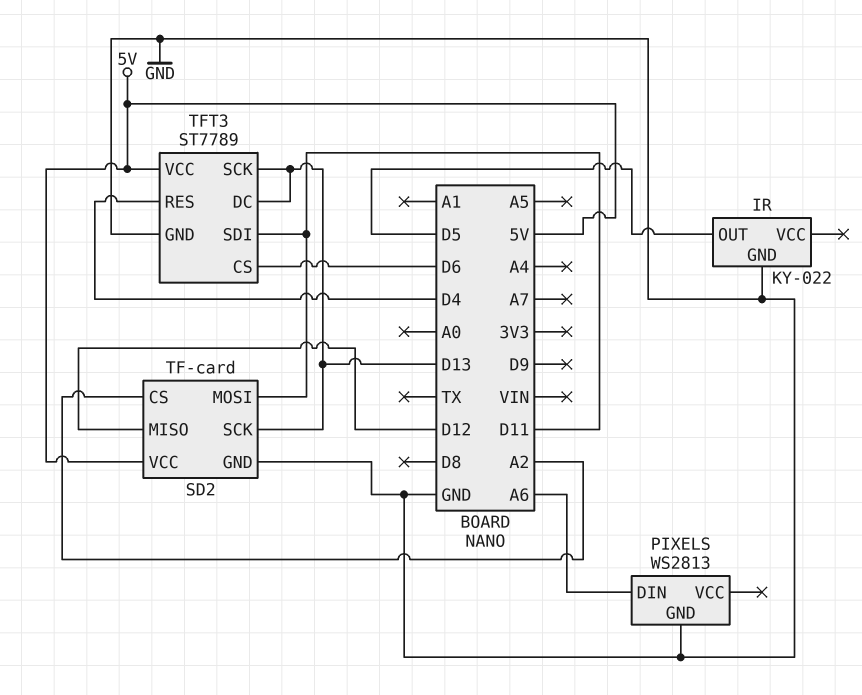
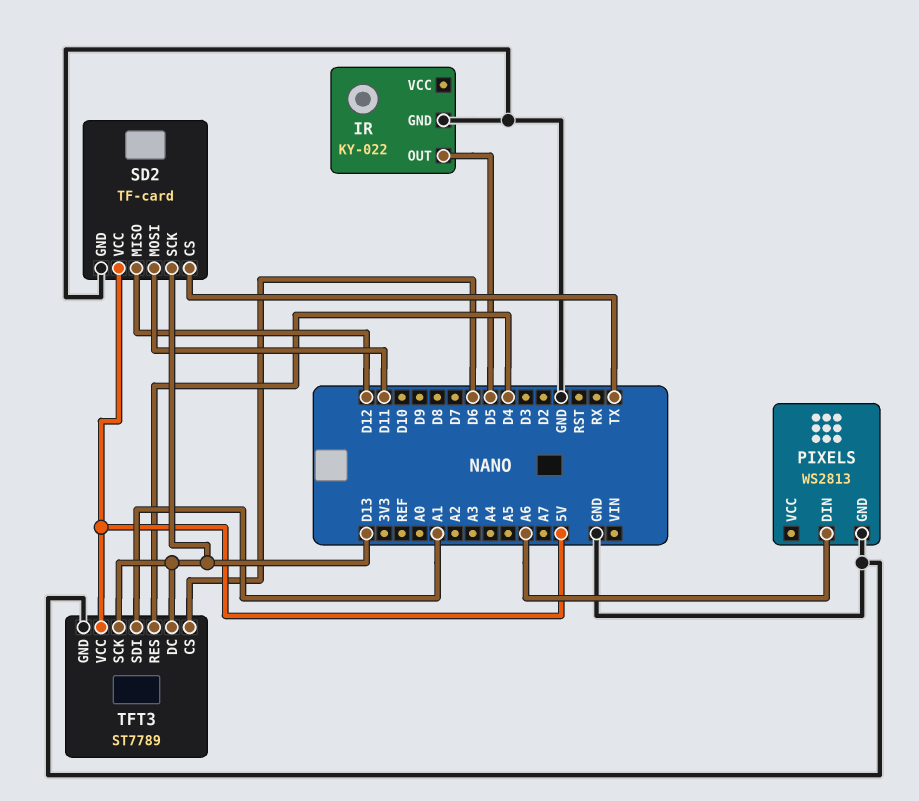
SD2 pin CS: A2 -> TX
TFT3 pin SDI: D11 -> A1

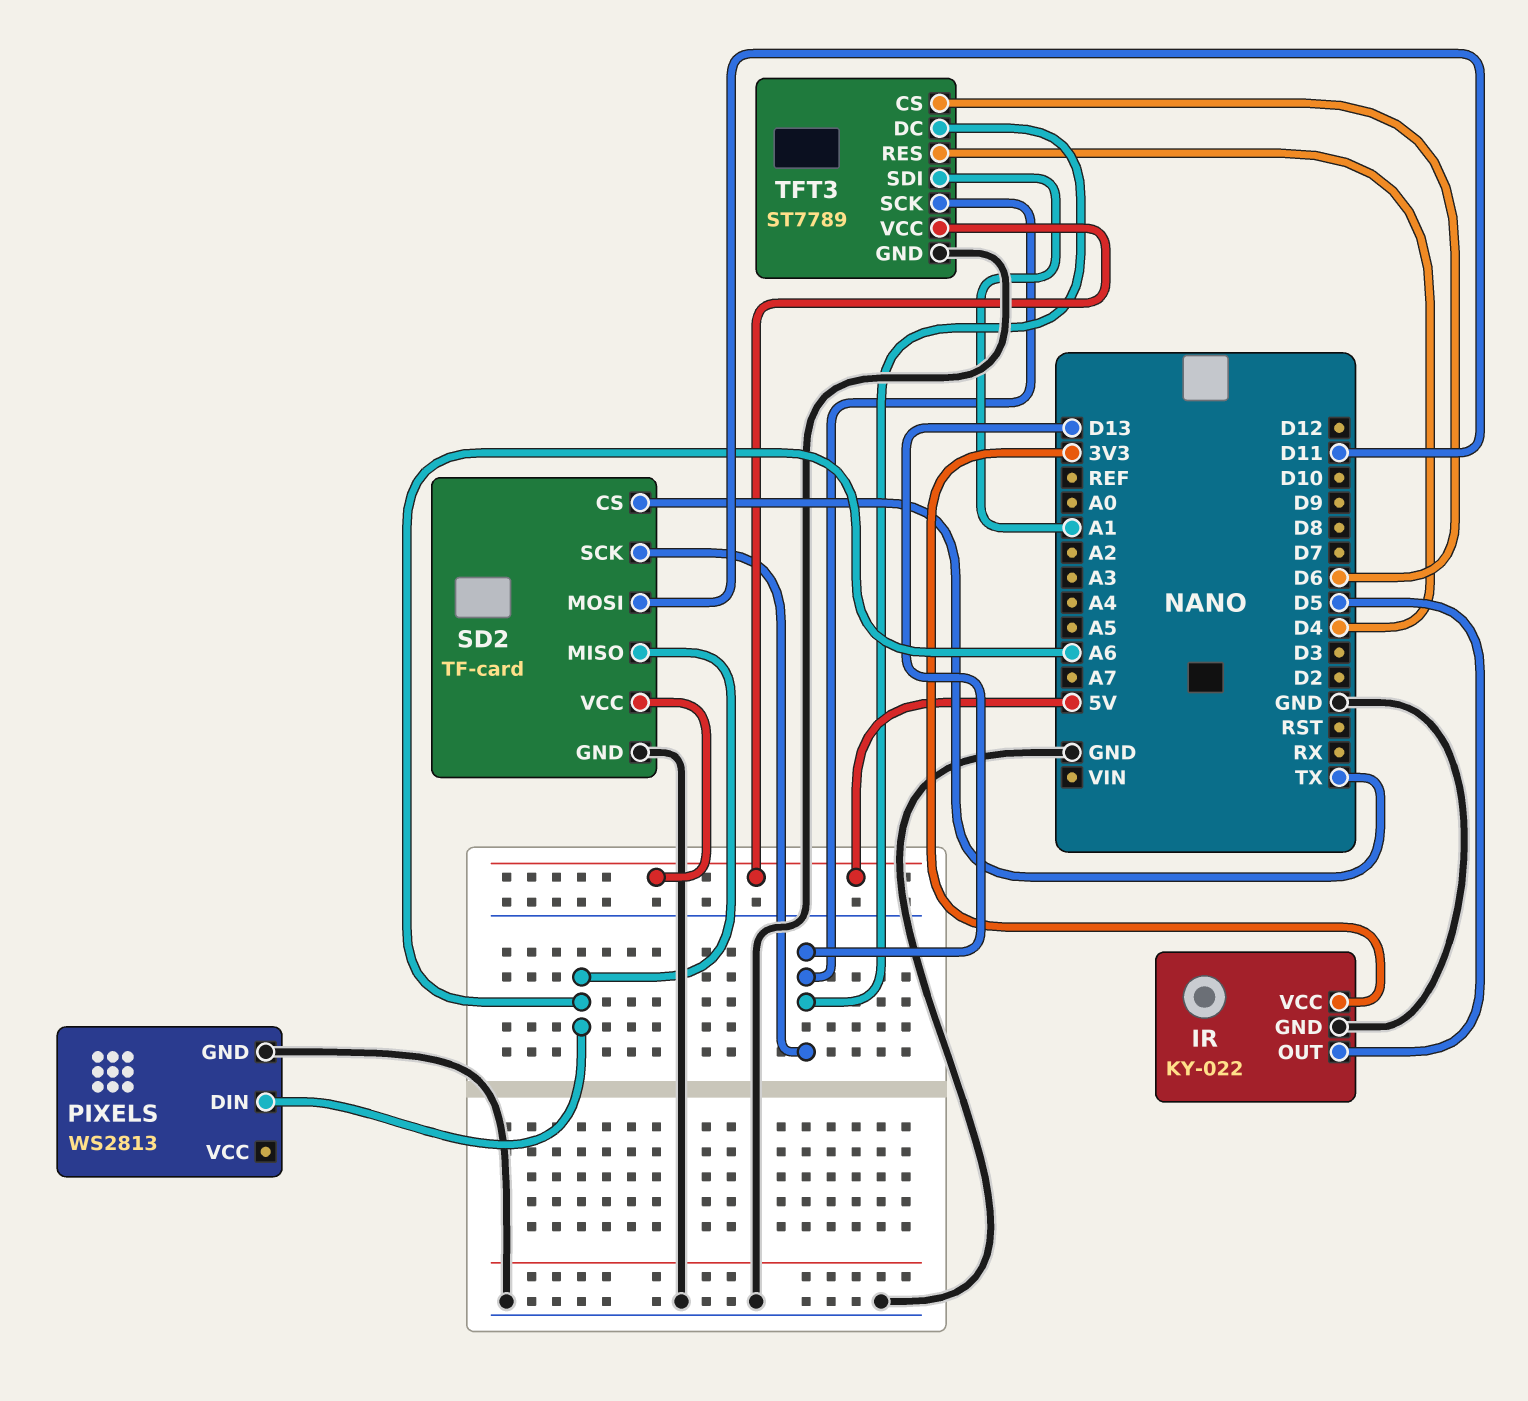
IR pin VCC: none -> 3V3
SD2 pin MISO: D12 -> A6

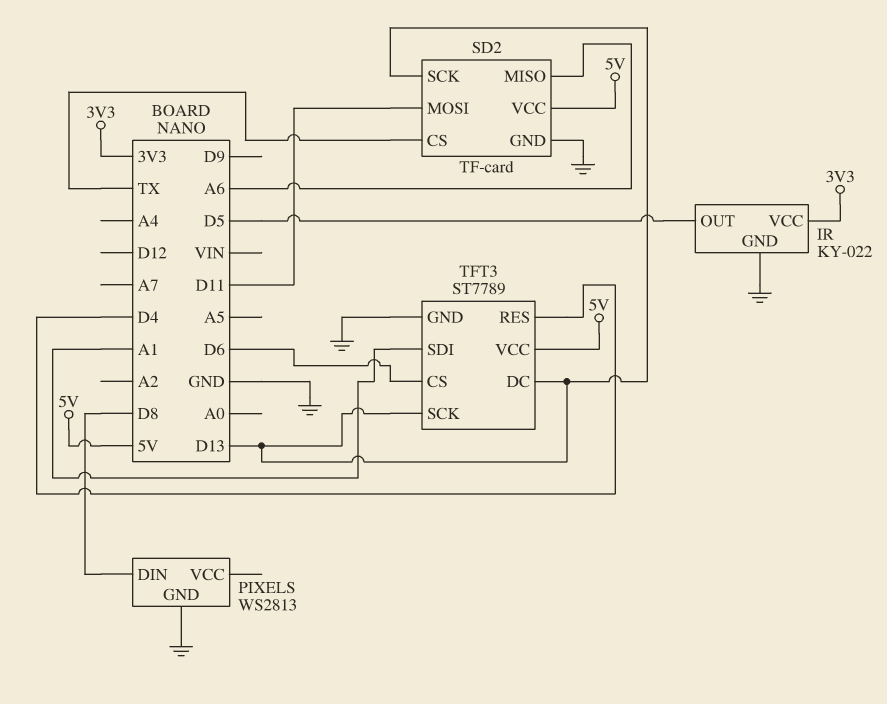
PIXELS pin DIN: A6 -> D8

